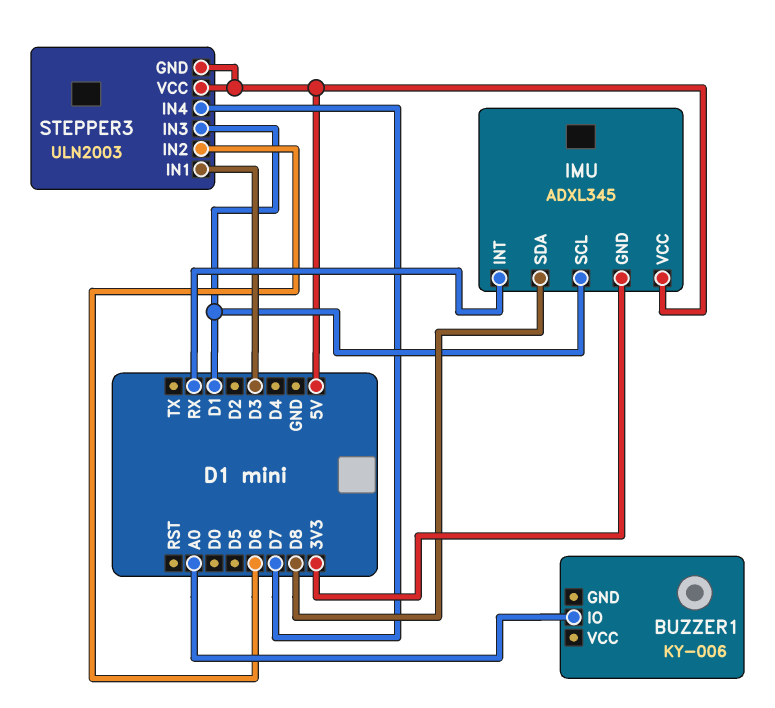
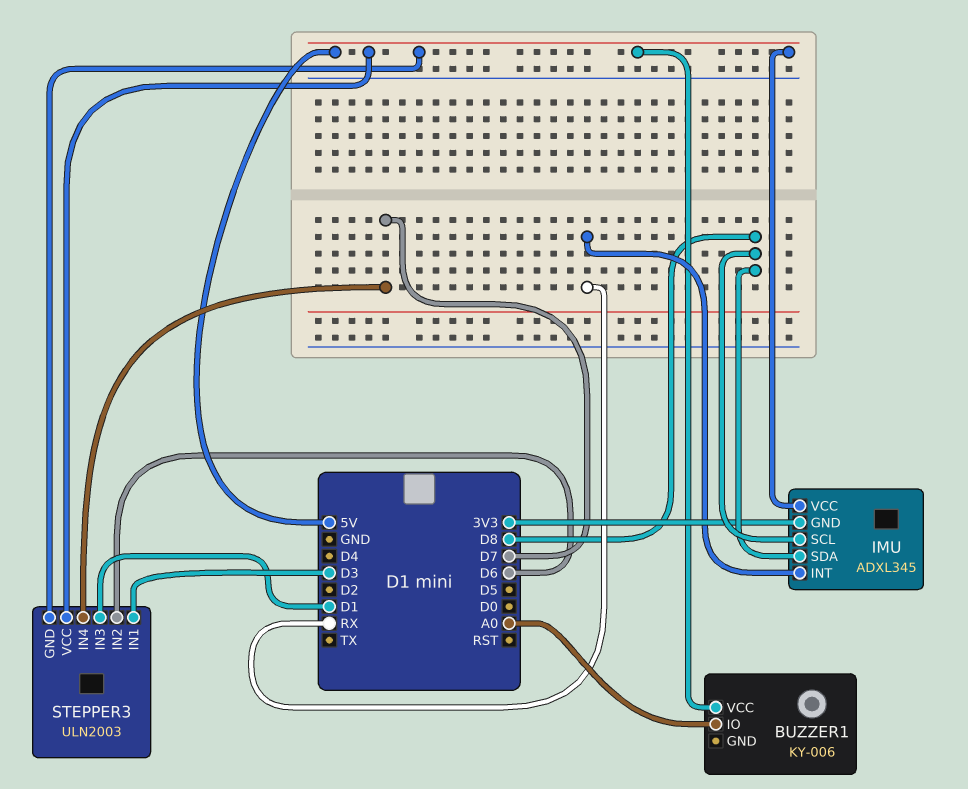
BUZZER1 pin VCC: none -> 5V
IMU pin SCL: D1 -> D8

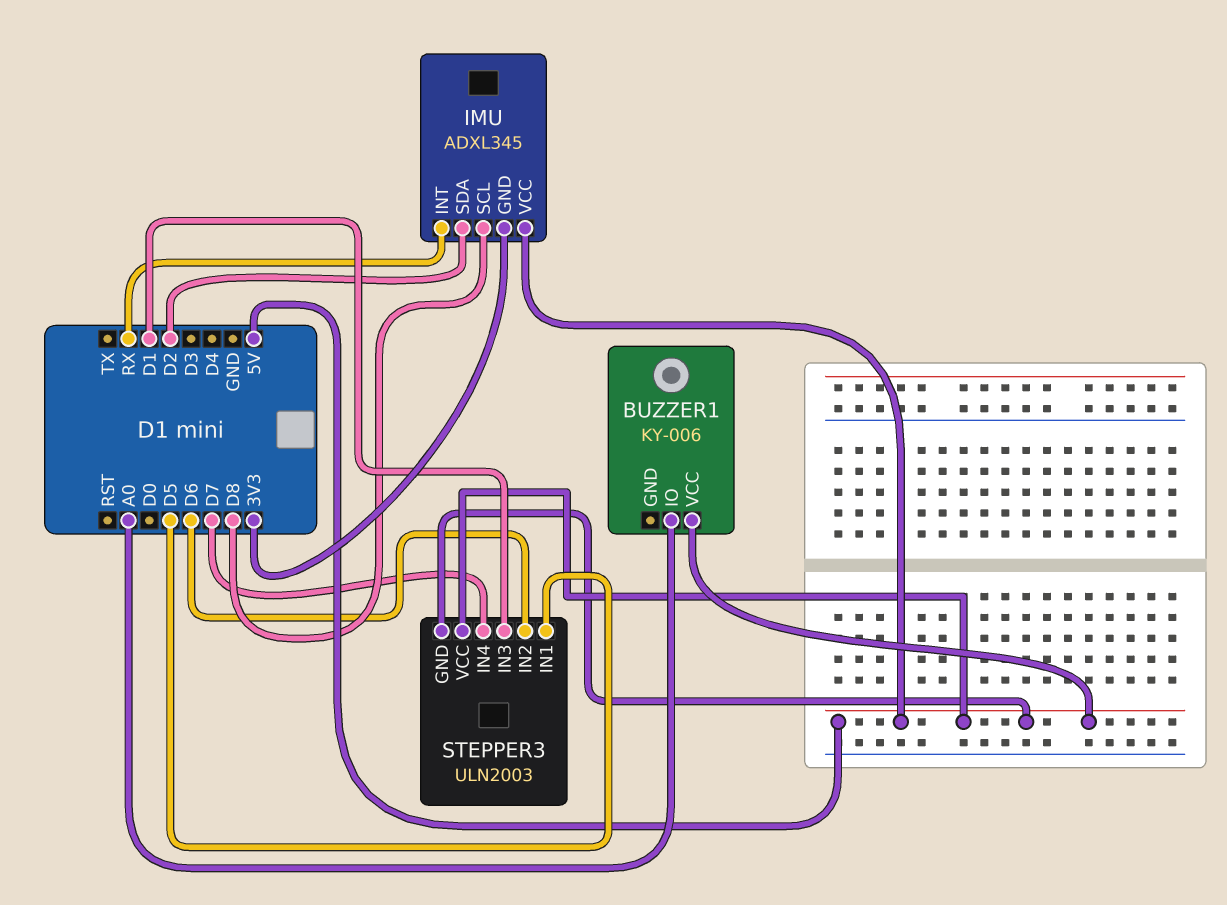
IMU pin SDA: D8 -> D2
STEPPER3 pin IN1: D3 -> D5

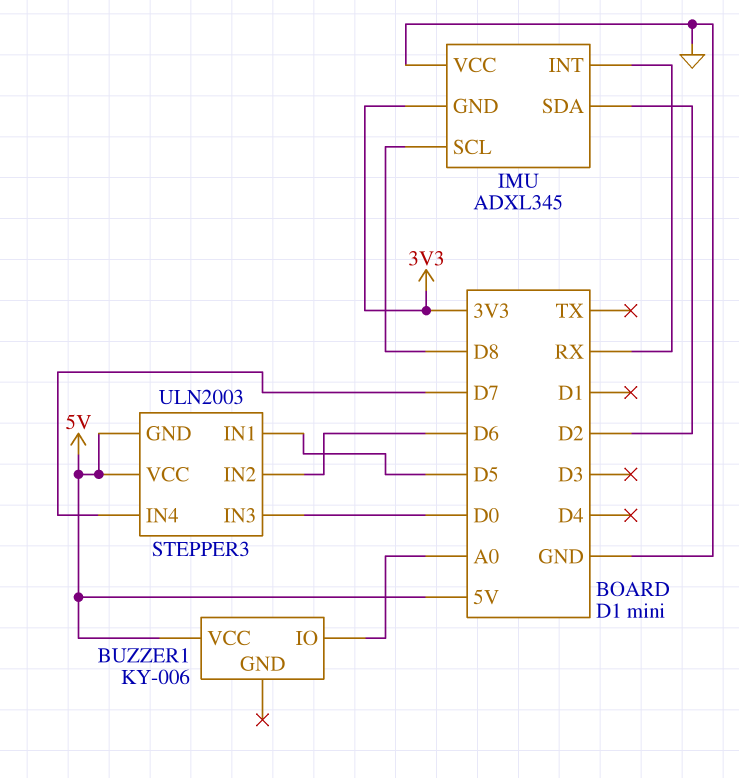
IMU pin VCC: 5V -> GND
STEPPER3 pin IN3: D1 -> D0

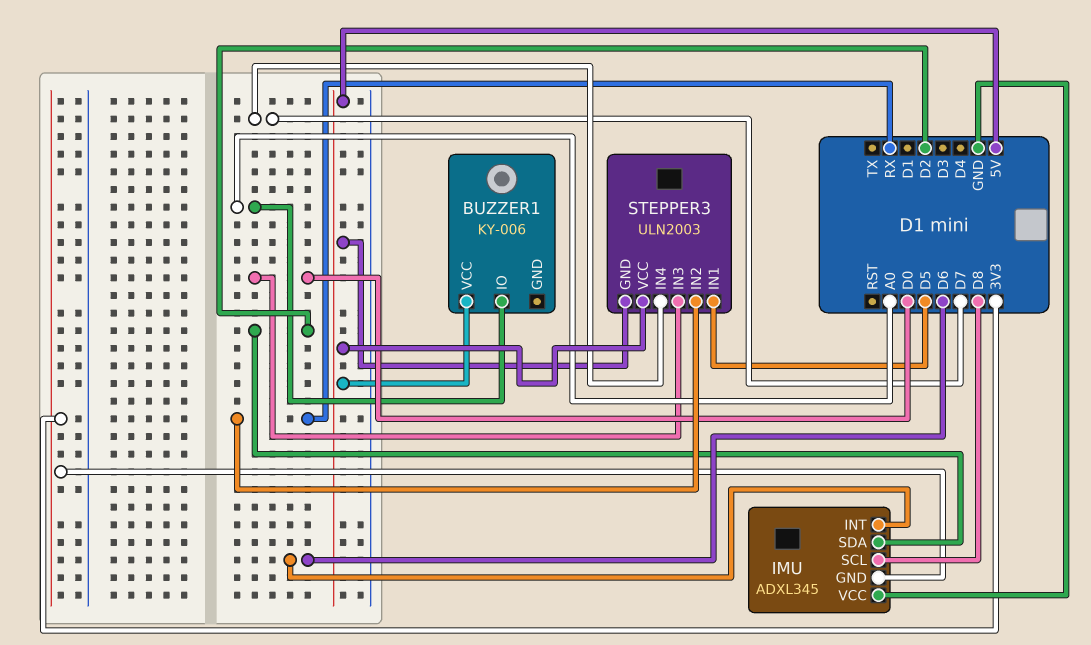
IMU pin INT: RX -> D6
STEPPER3 pin IN2: D6 -> RX

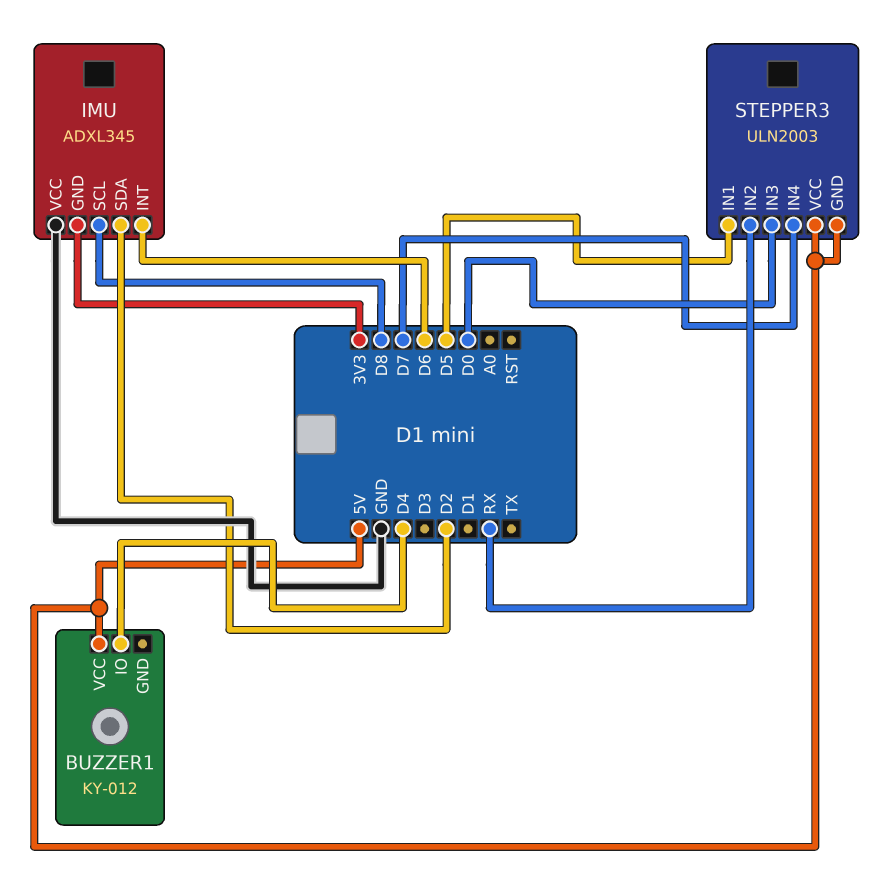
BUZZER1: KY-006 -> KY-012
BUZZER1 pin IO: A0 -> D4

